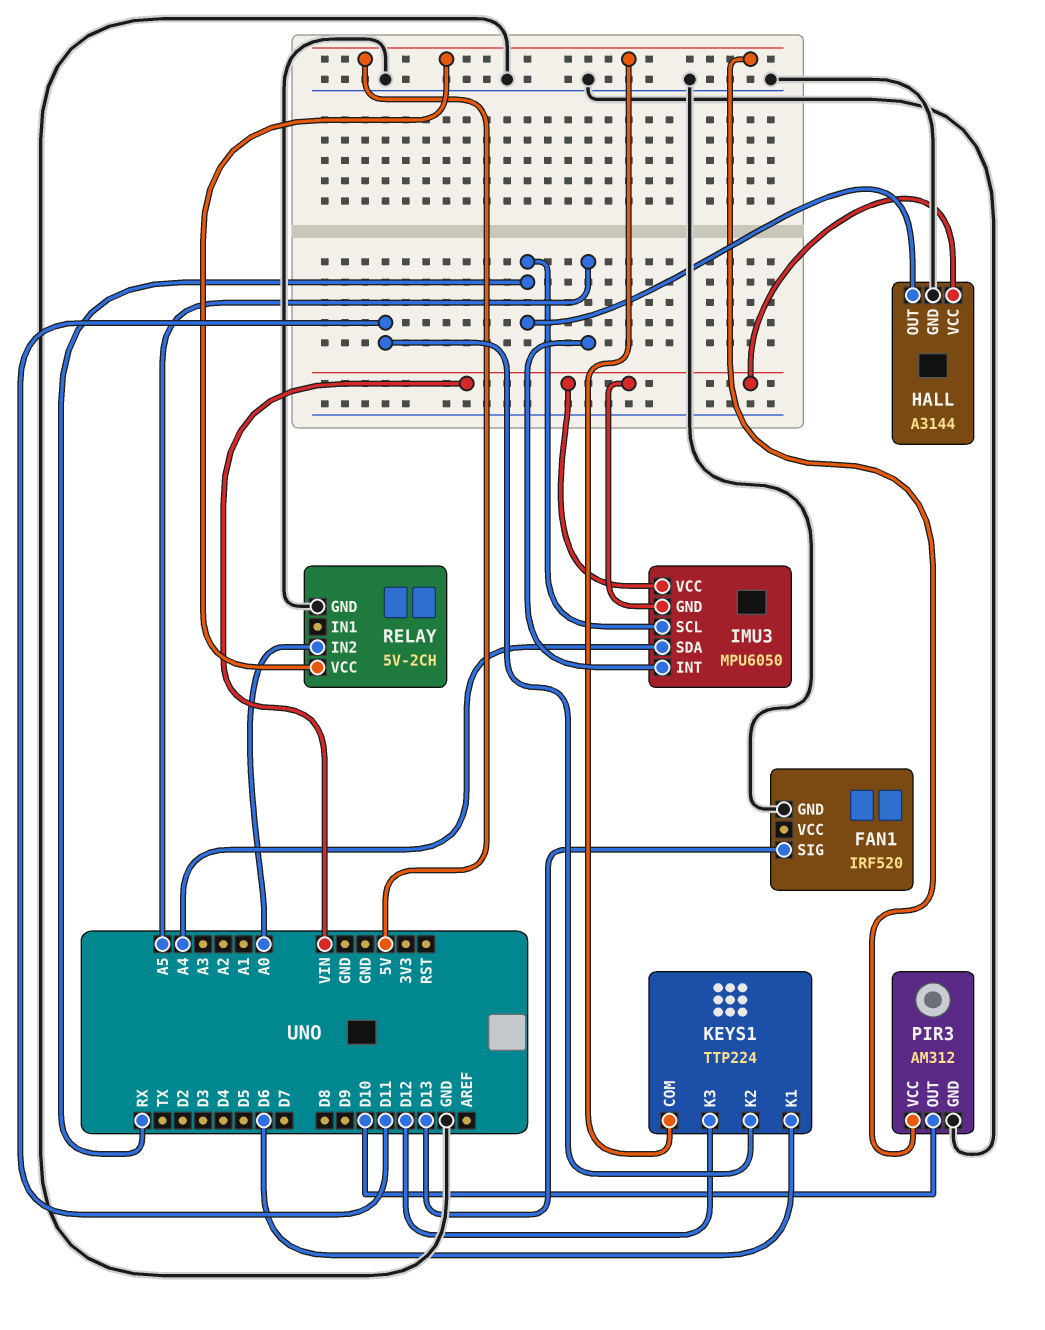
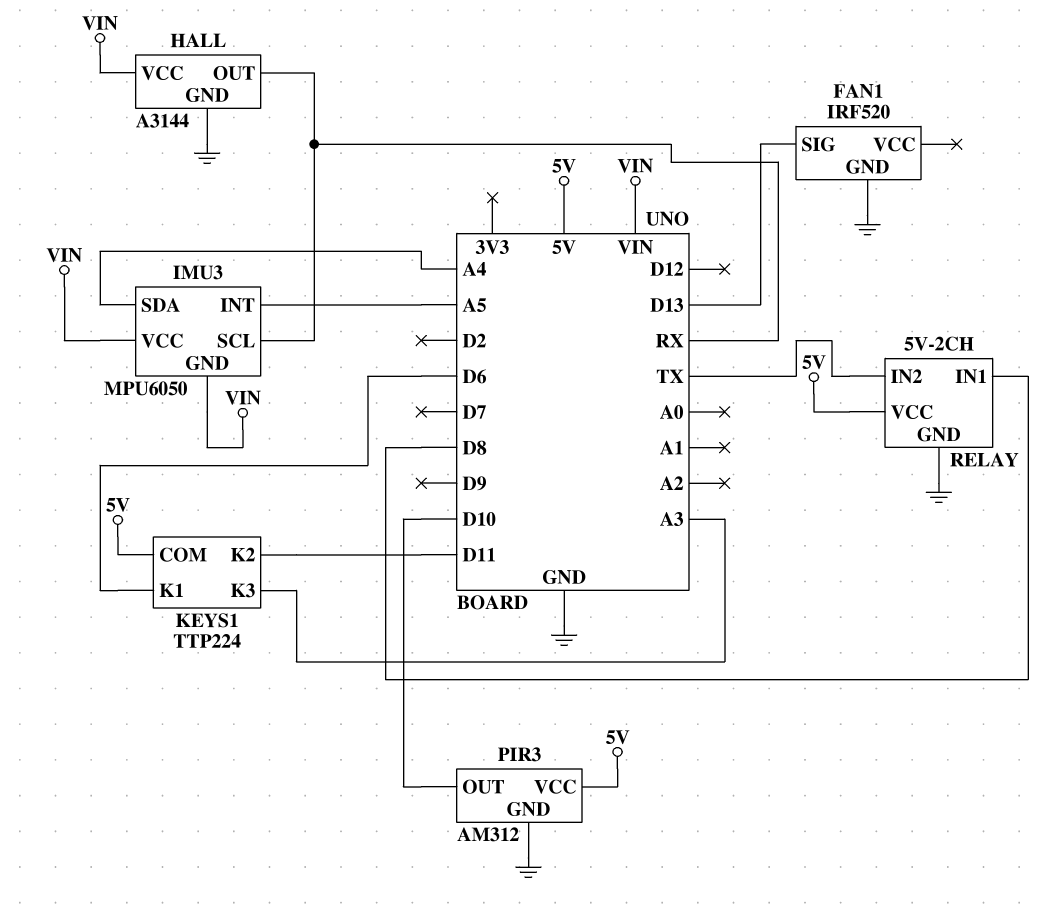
KEYS1 pin K3: D12 -> A3
RELAY pin IN1: none -> D8
RELAY pin IN2: A0 -> TX

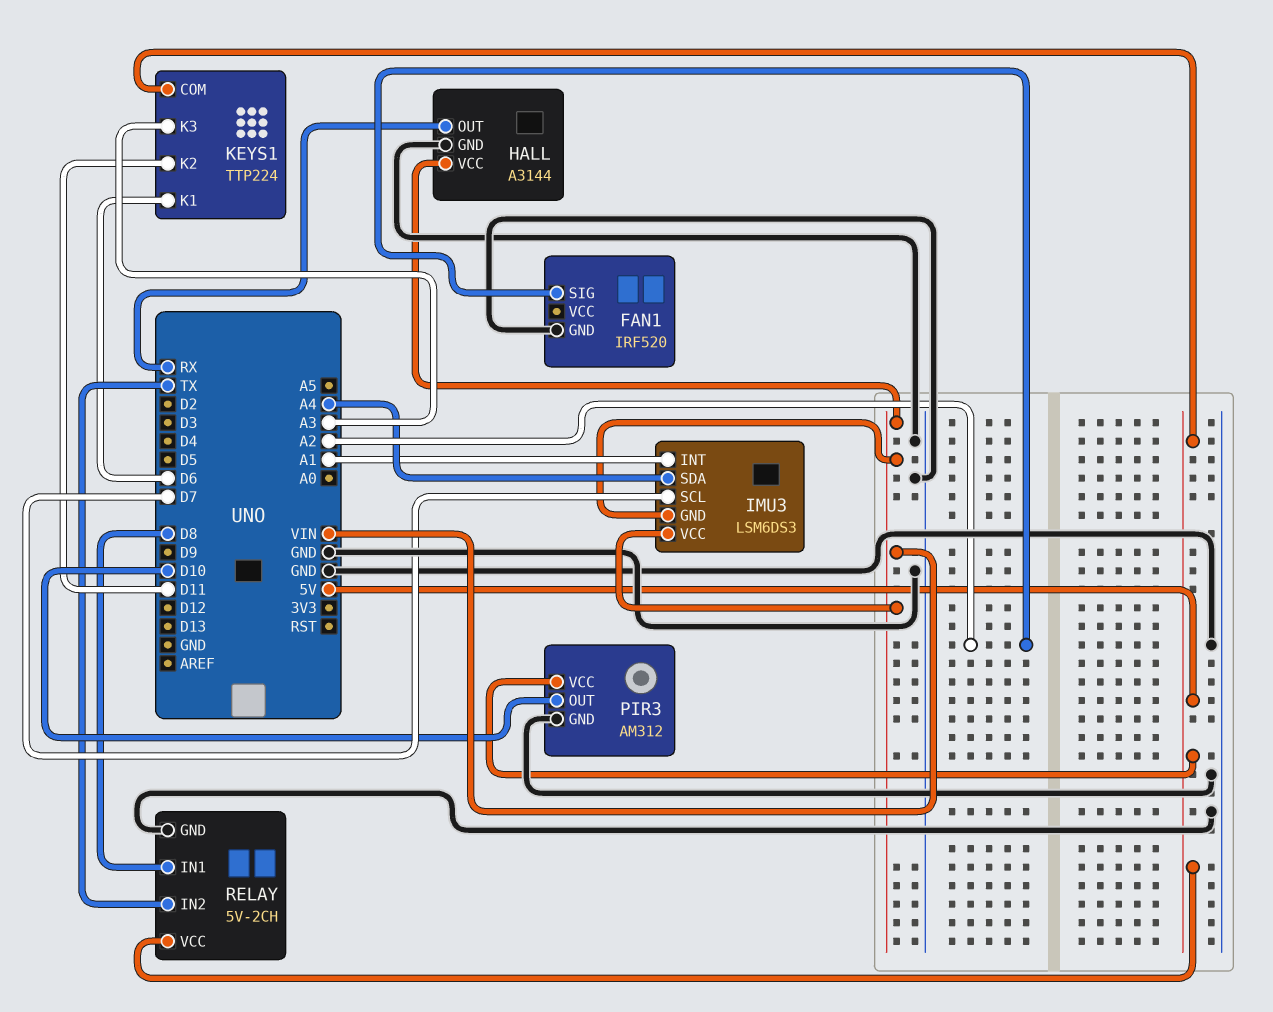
FAN1 pin SIG: D13 -> A2
IMU3: MPU6050 -> LSM6DS3
IMU3 pin INT: A5 -> A1
IMU3 pin SCL: RX -> D7

